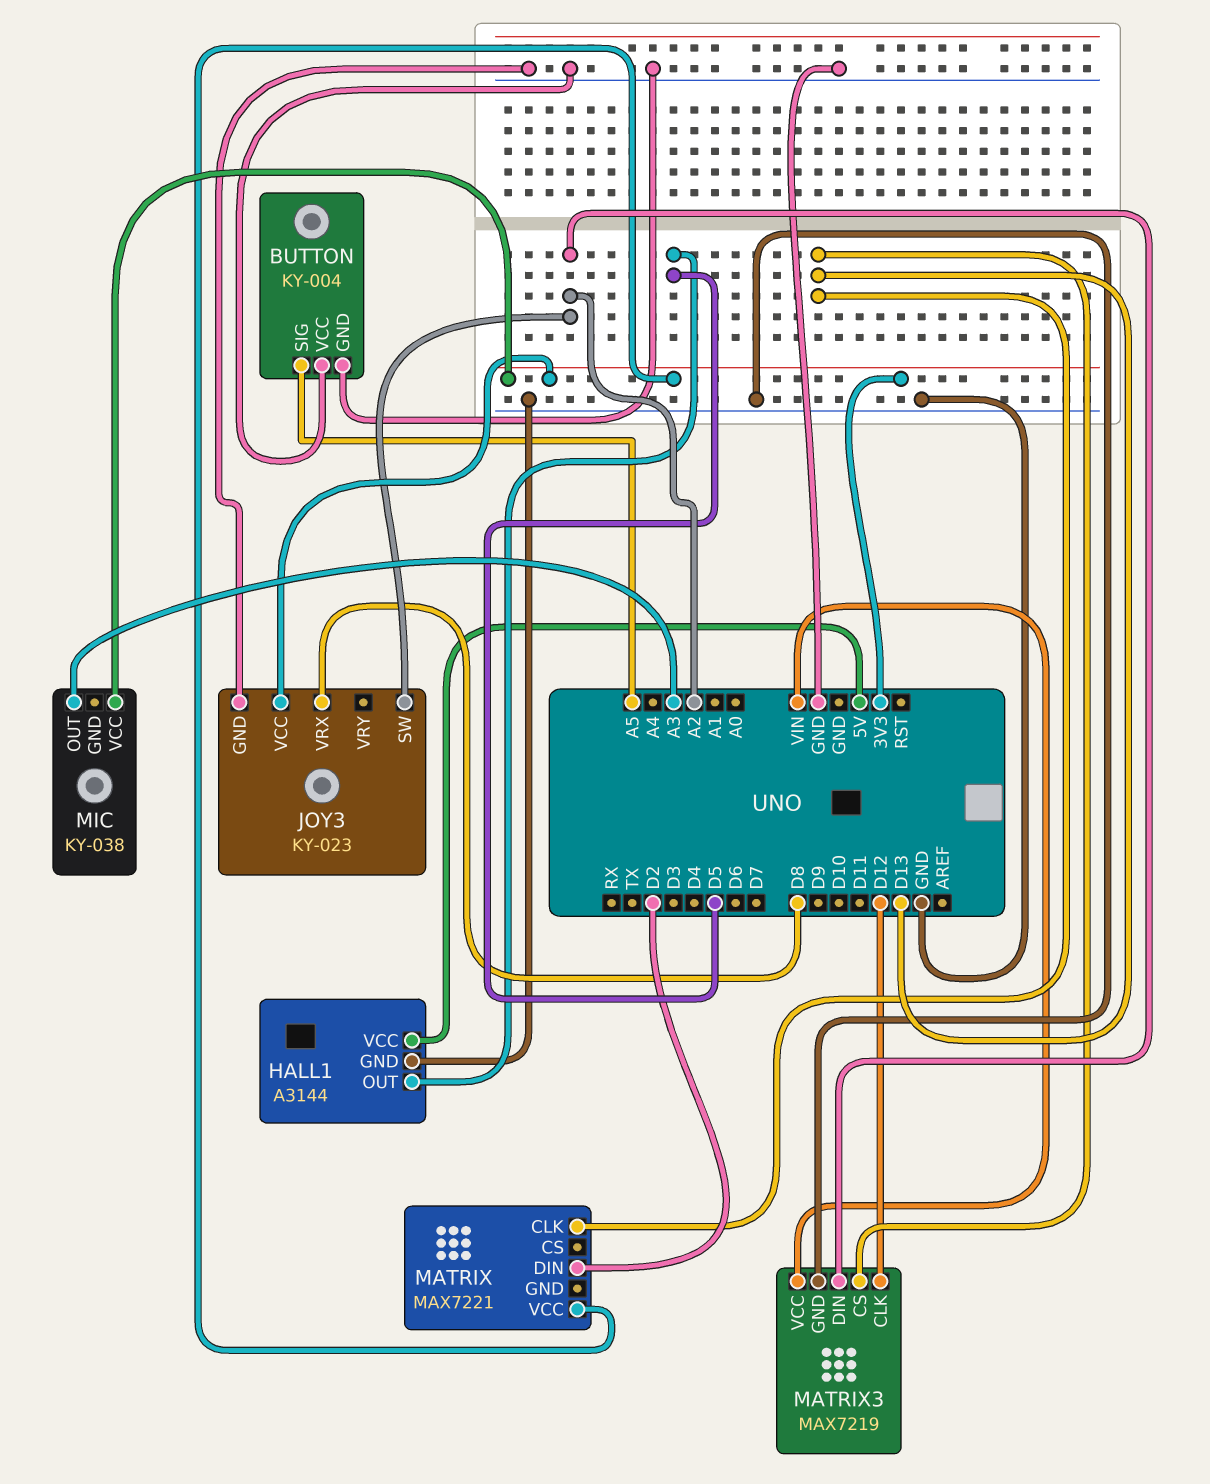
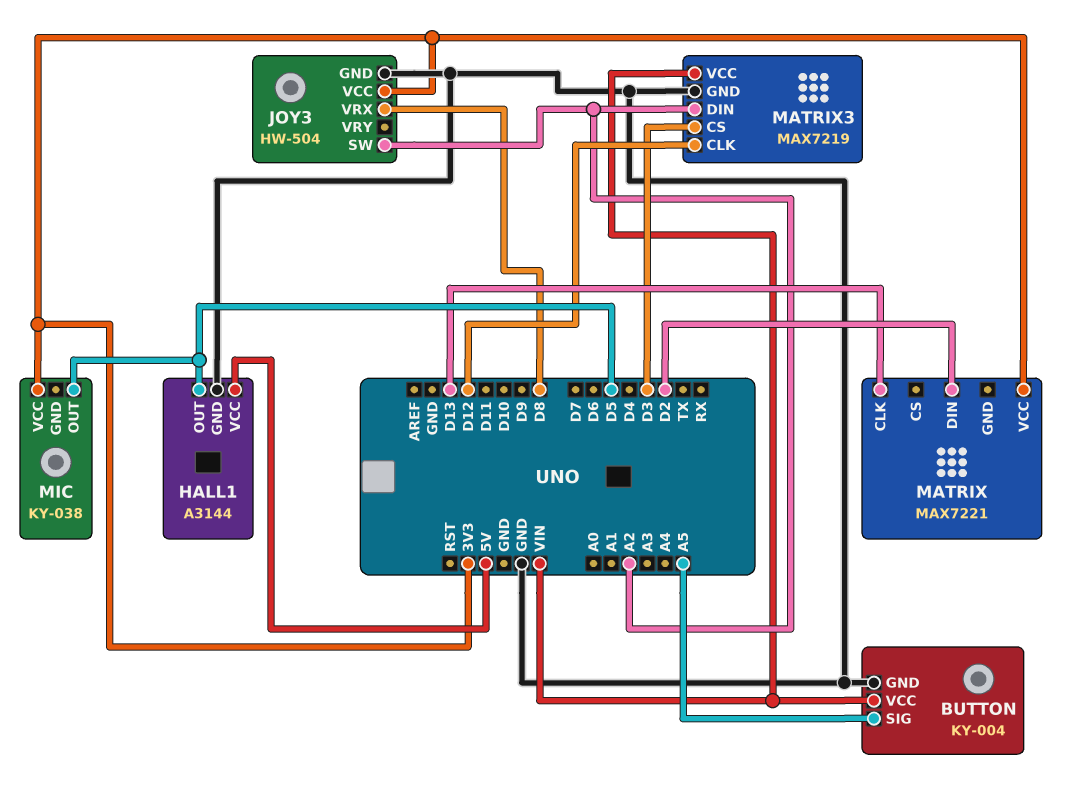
BUTTON pin VCC: GND -> VIN
JOY3: KY-023 -> HW-504
MATRIX3 pin CS: D13 -> D3
MIC pin OUT: A3 -> D5

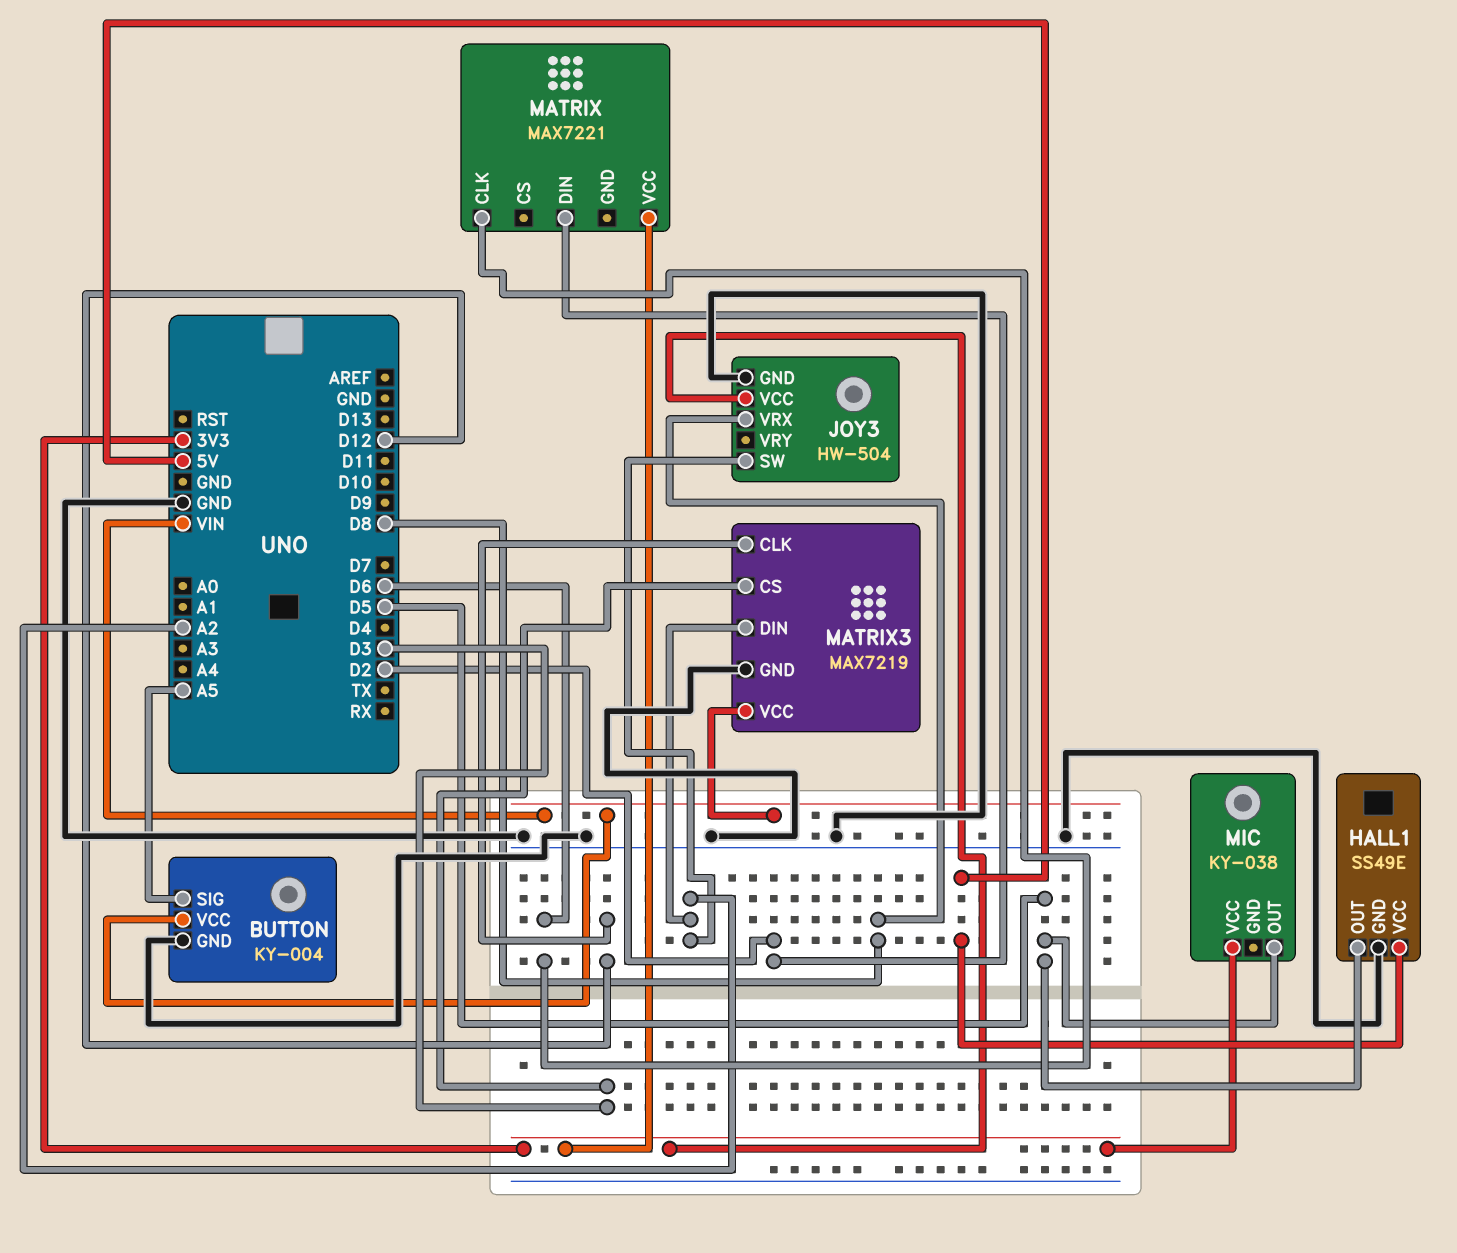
HALL1: A3144 -> SS49E
MATRIX pin CLK: D13 -> D6

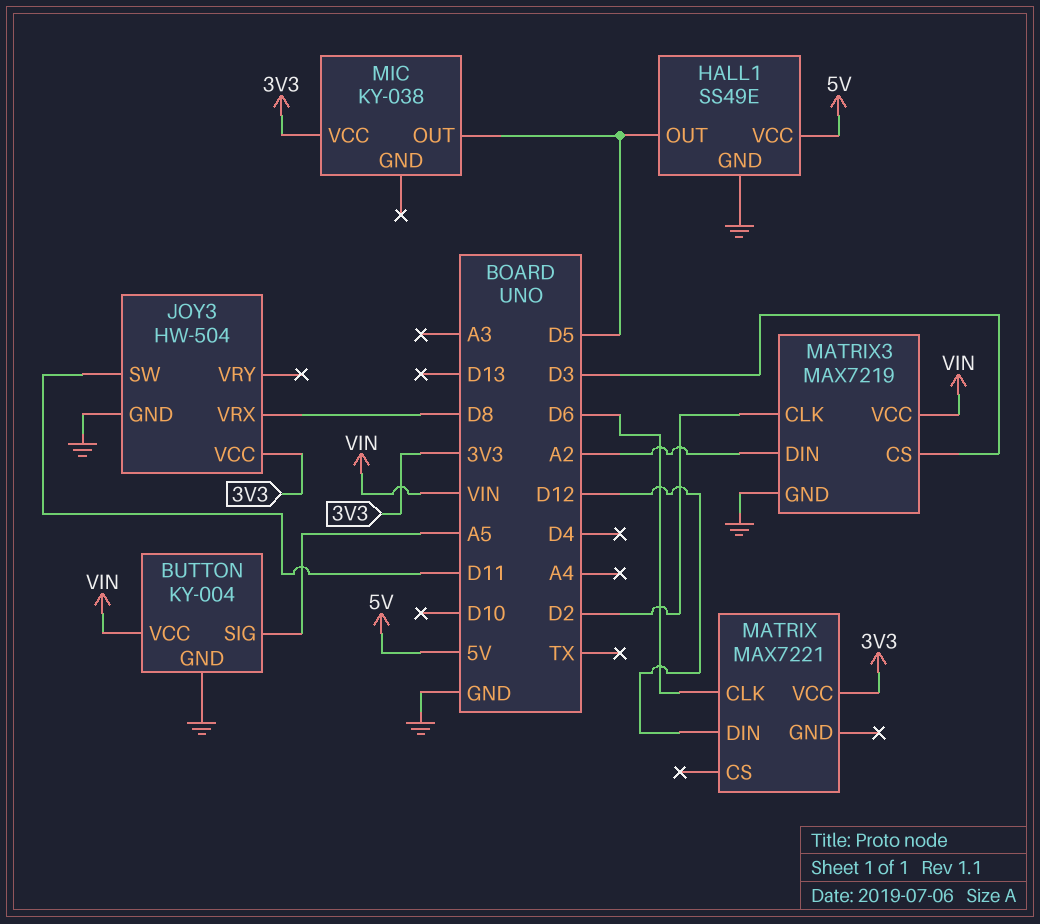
JOY3 pin SW: A2 -> D11
MATRIX pin DIN: D2 -> D12
MATRIX3 pin CLK: D12 -> D2

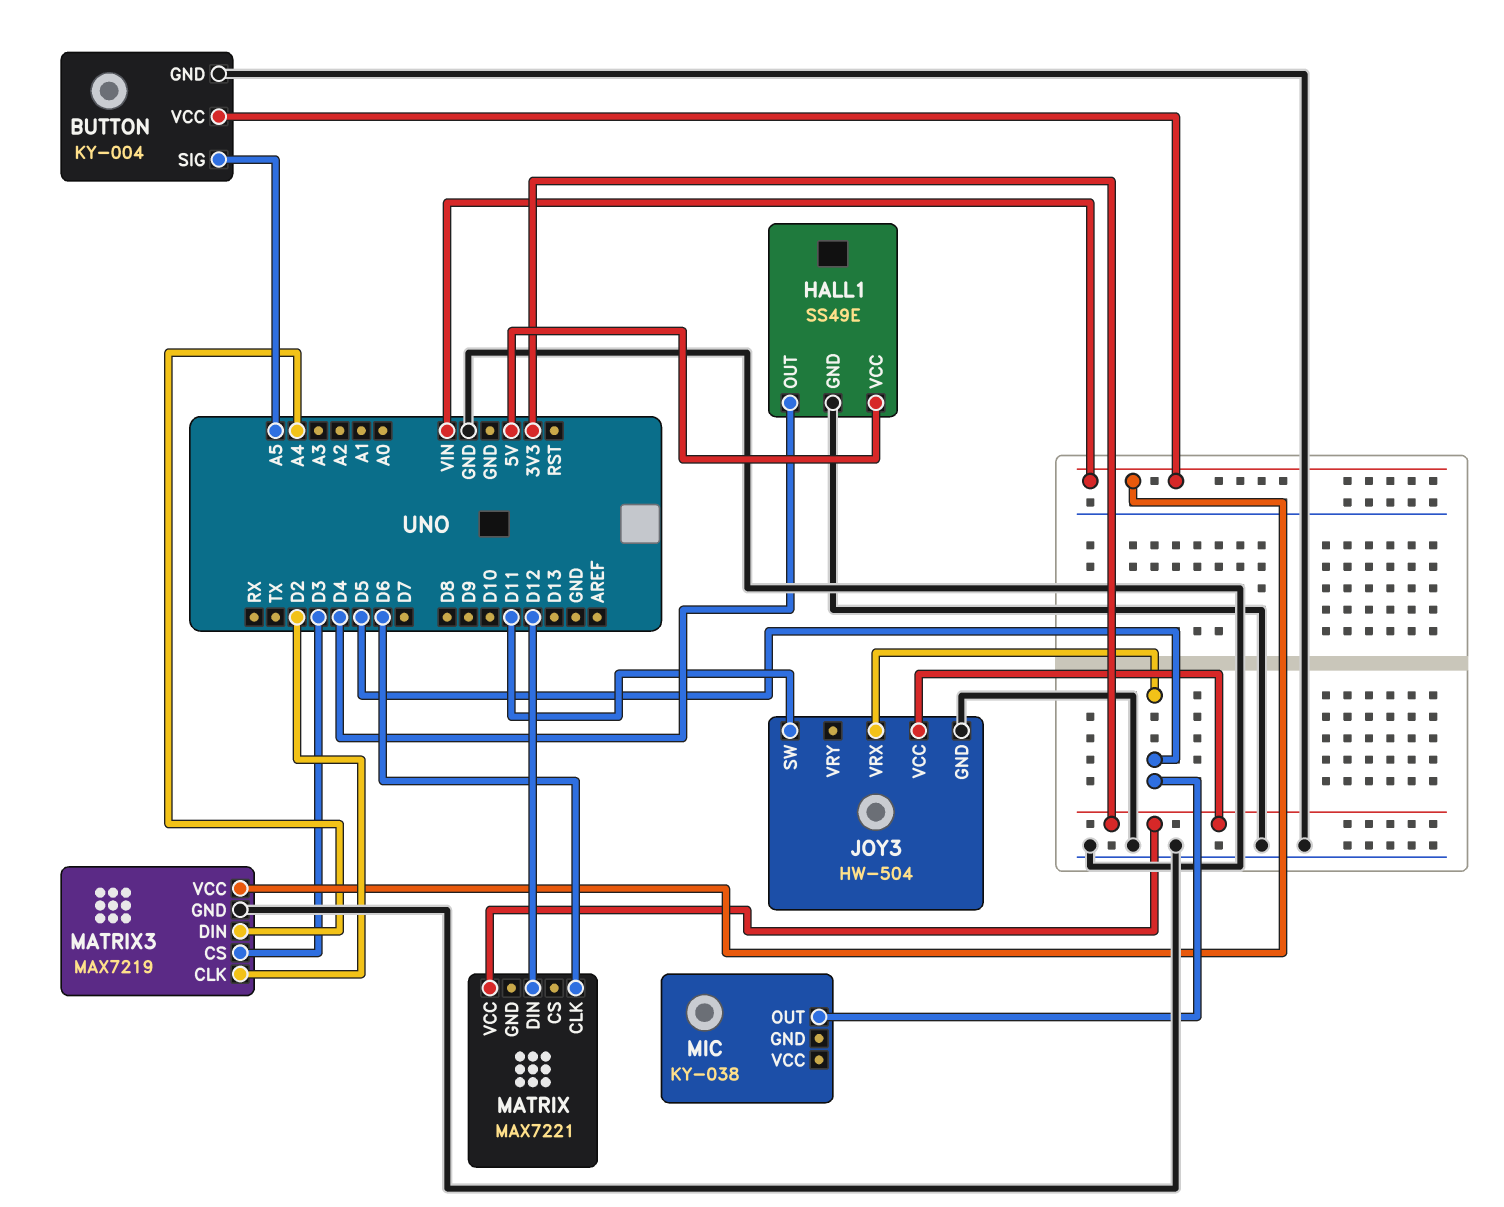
HALL1 pin OUT: D5 -> D4
JOY3 pin VRX: D8 -> D5
MATRIX3 pin DIN: A2 -> A4
MIC pin VCC: 3V3 -> none

